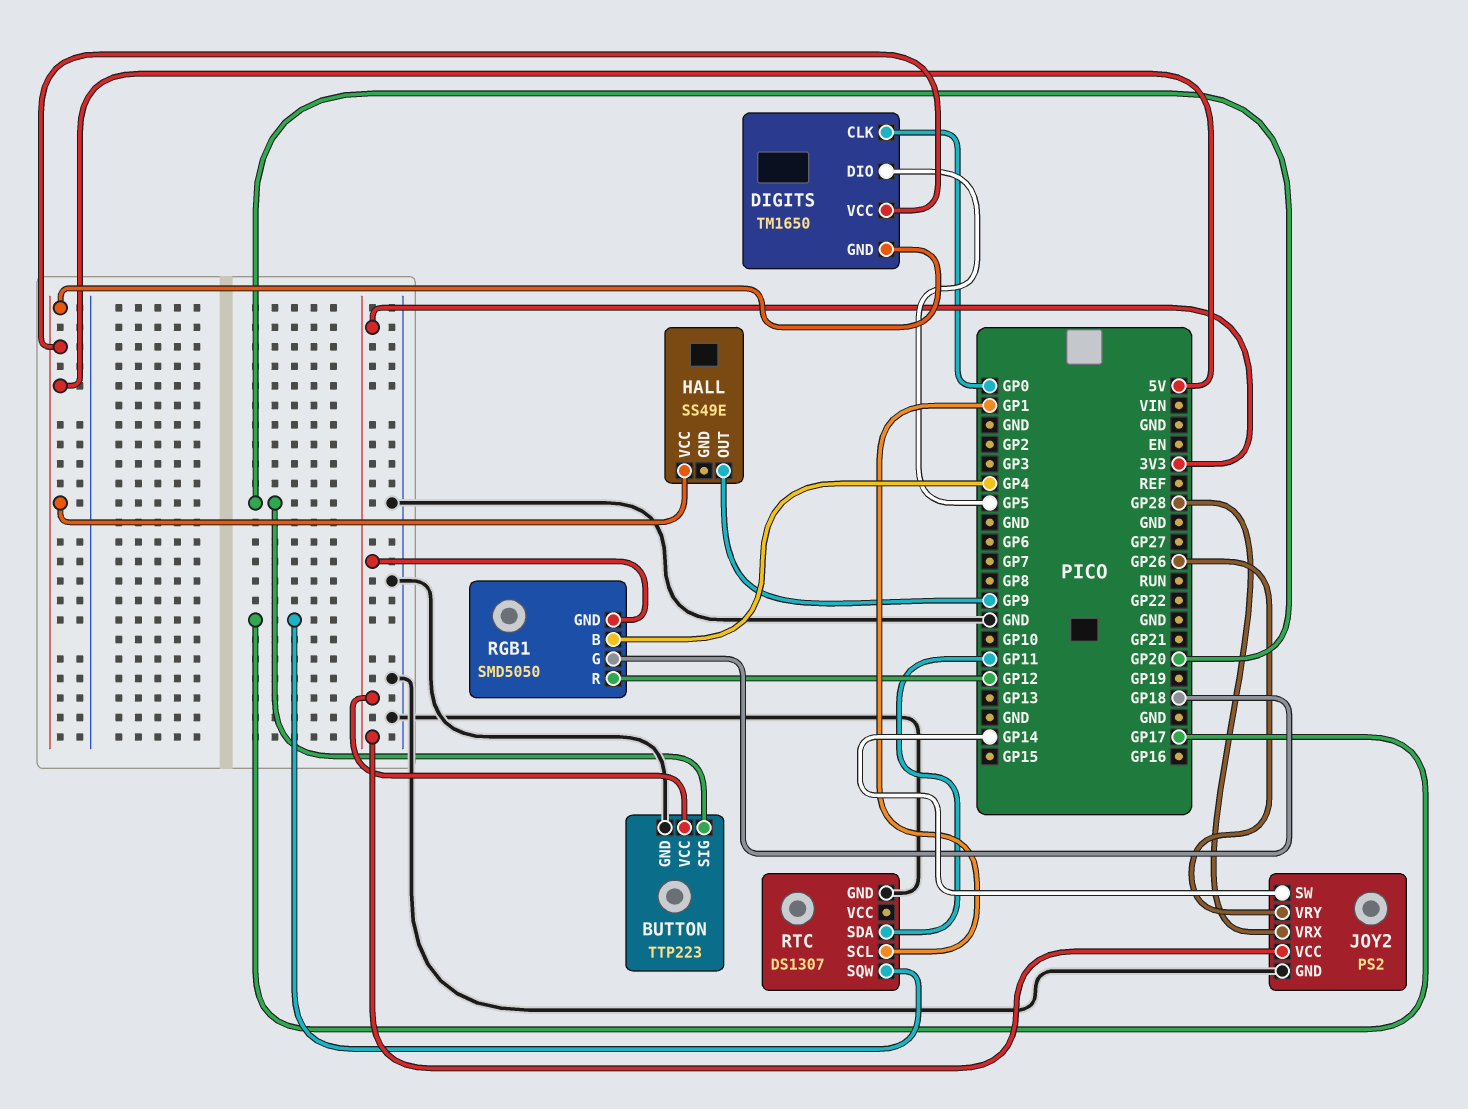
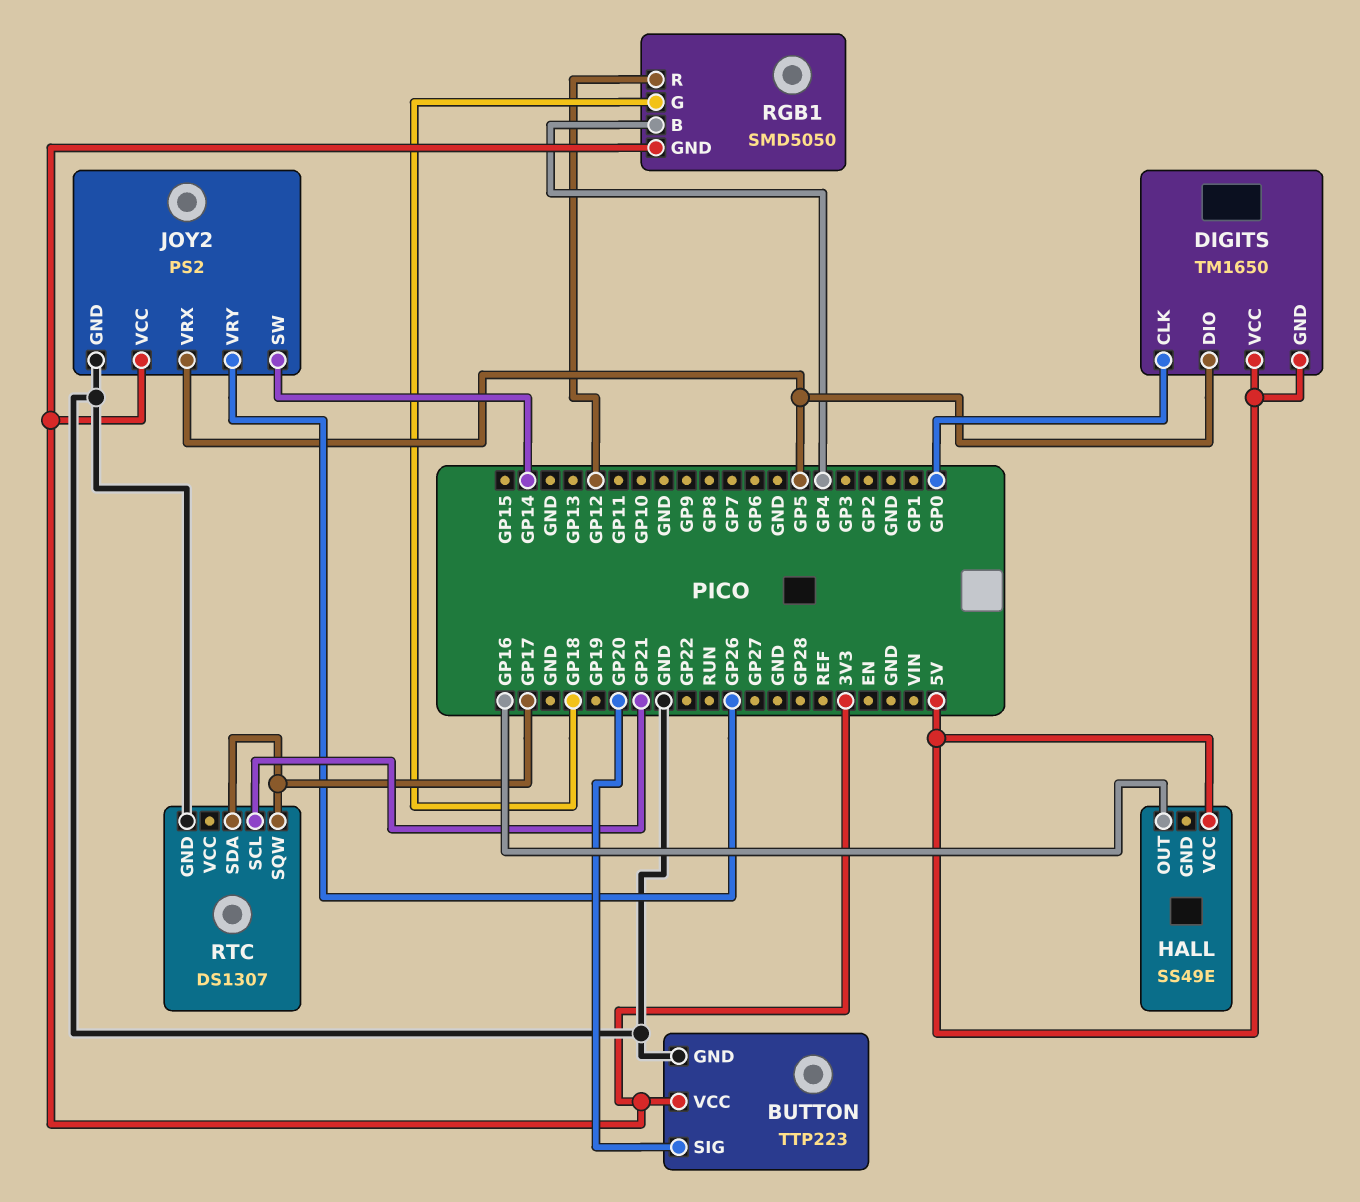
HALL pin OUT: GP9 -> GP16
JOY2 pin VRX: GP28 -> GP5
RTC pin SCL: GP1 -> GP21
RTC pin SDA: GP11 -> GP17

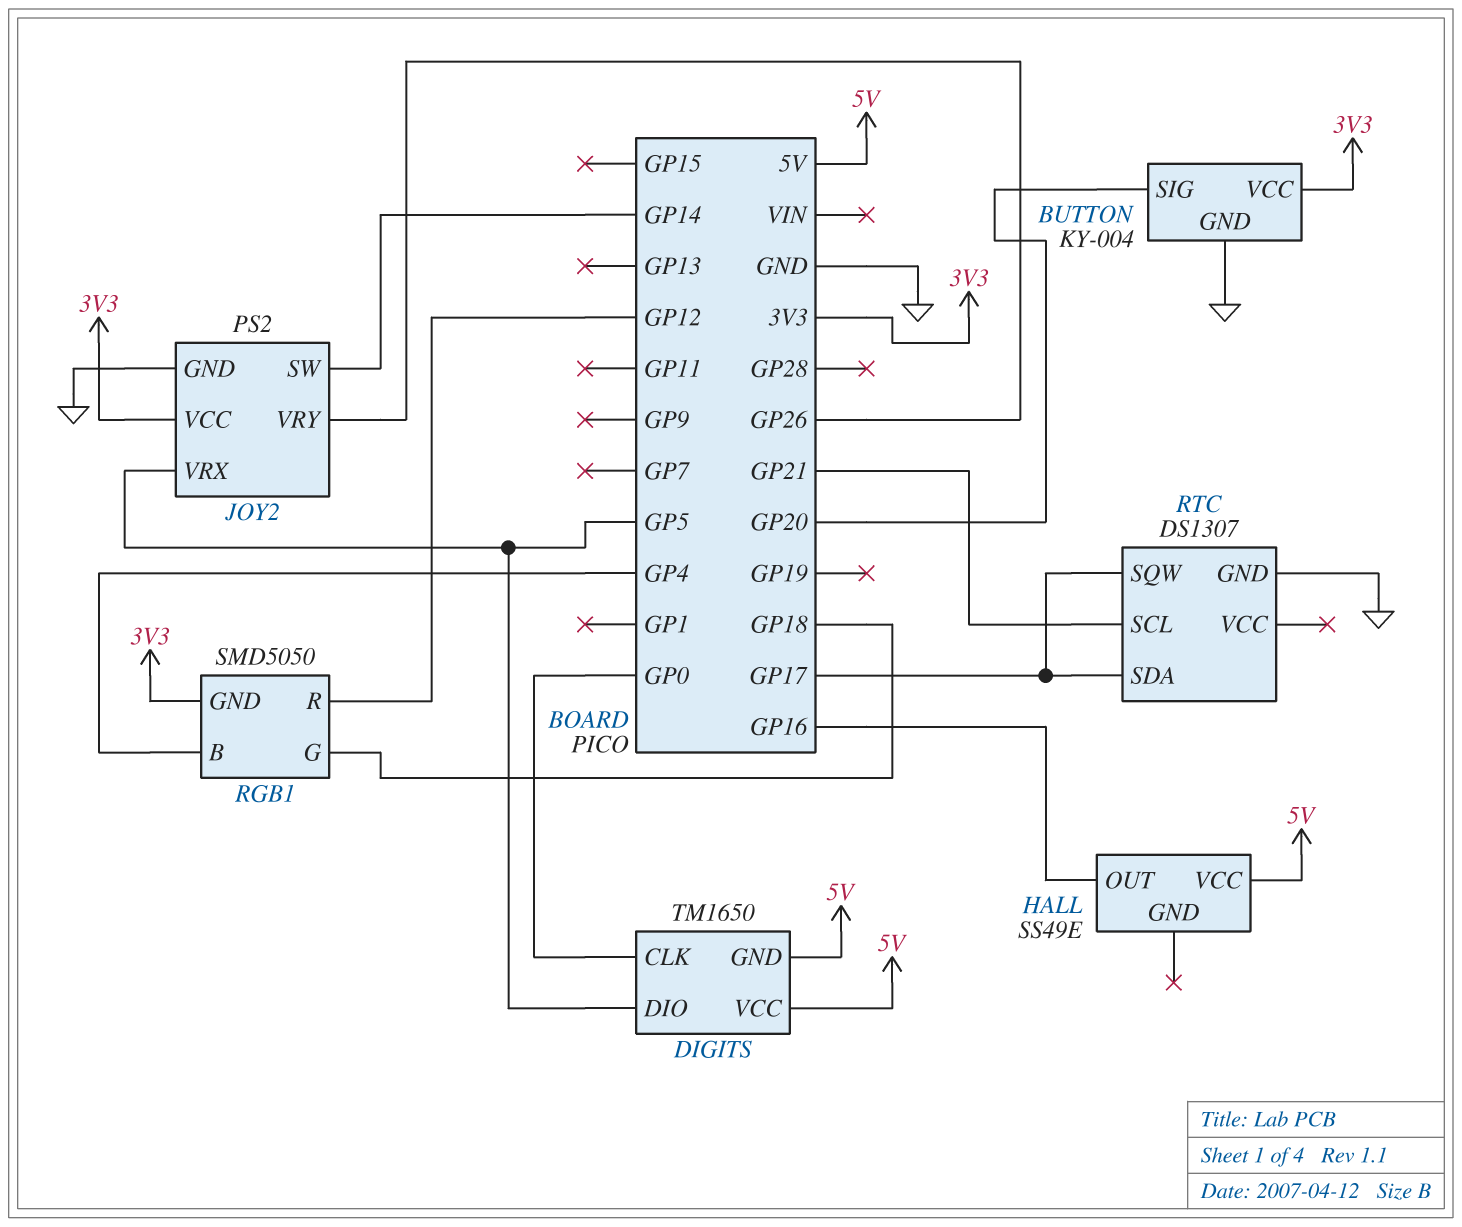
BUTTON: TTP223 -> KY-004

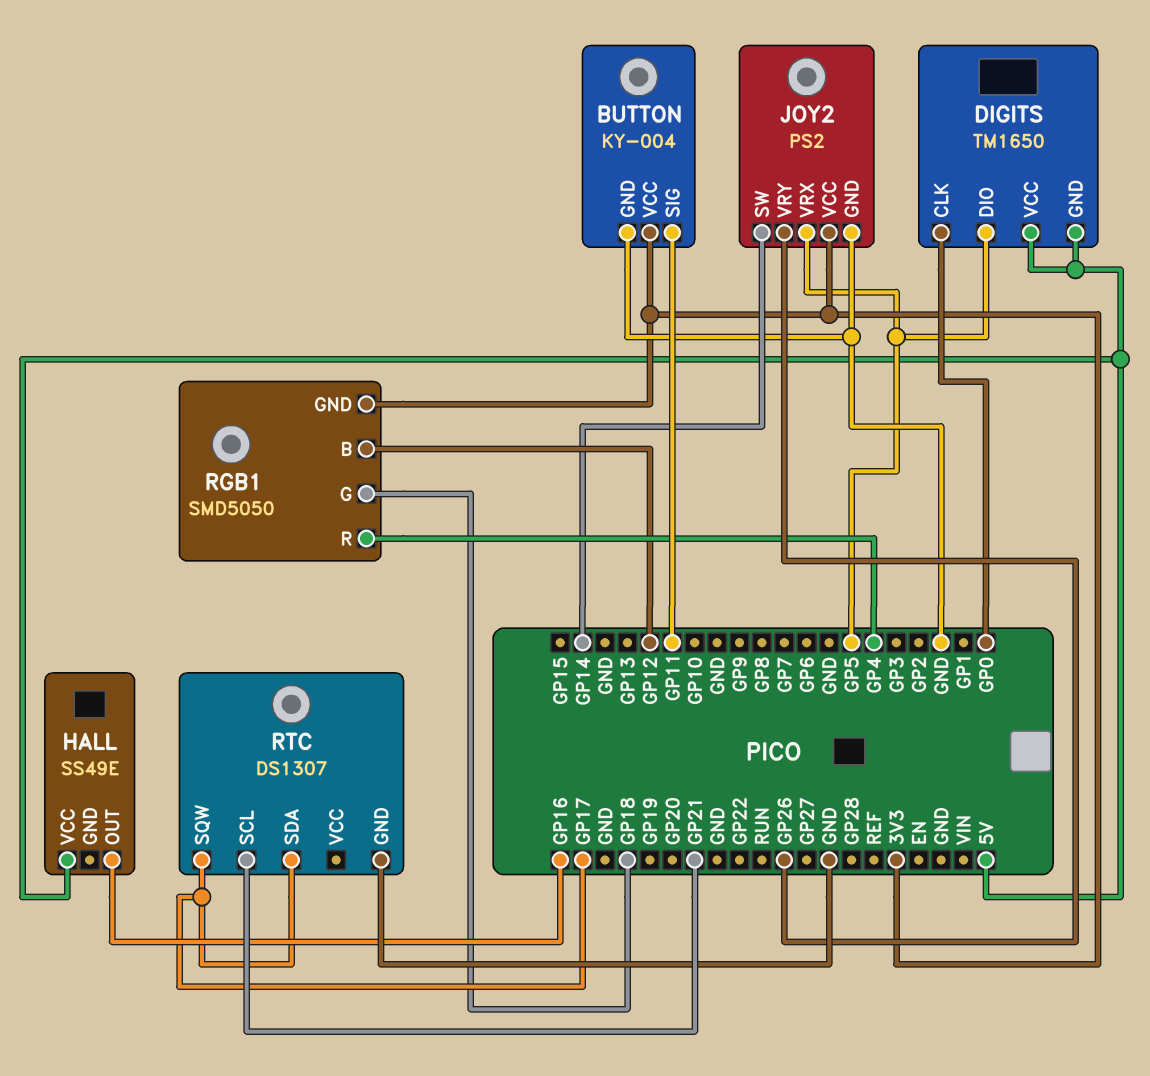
BUTTON pin SIG: GP20 -> GP11
RGB1 pin B: GP4 -> GP12
RGB1 pin R: GP12 -> GP4

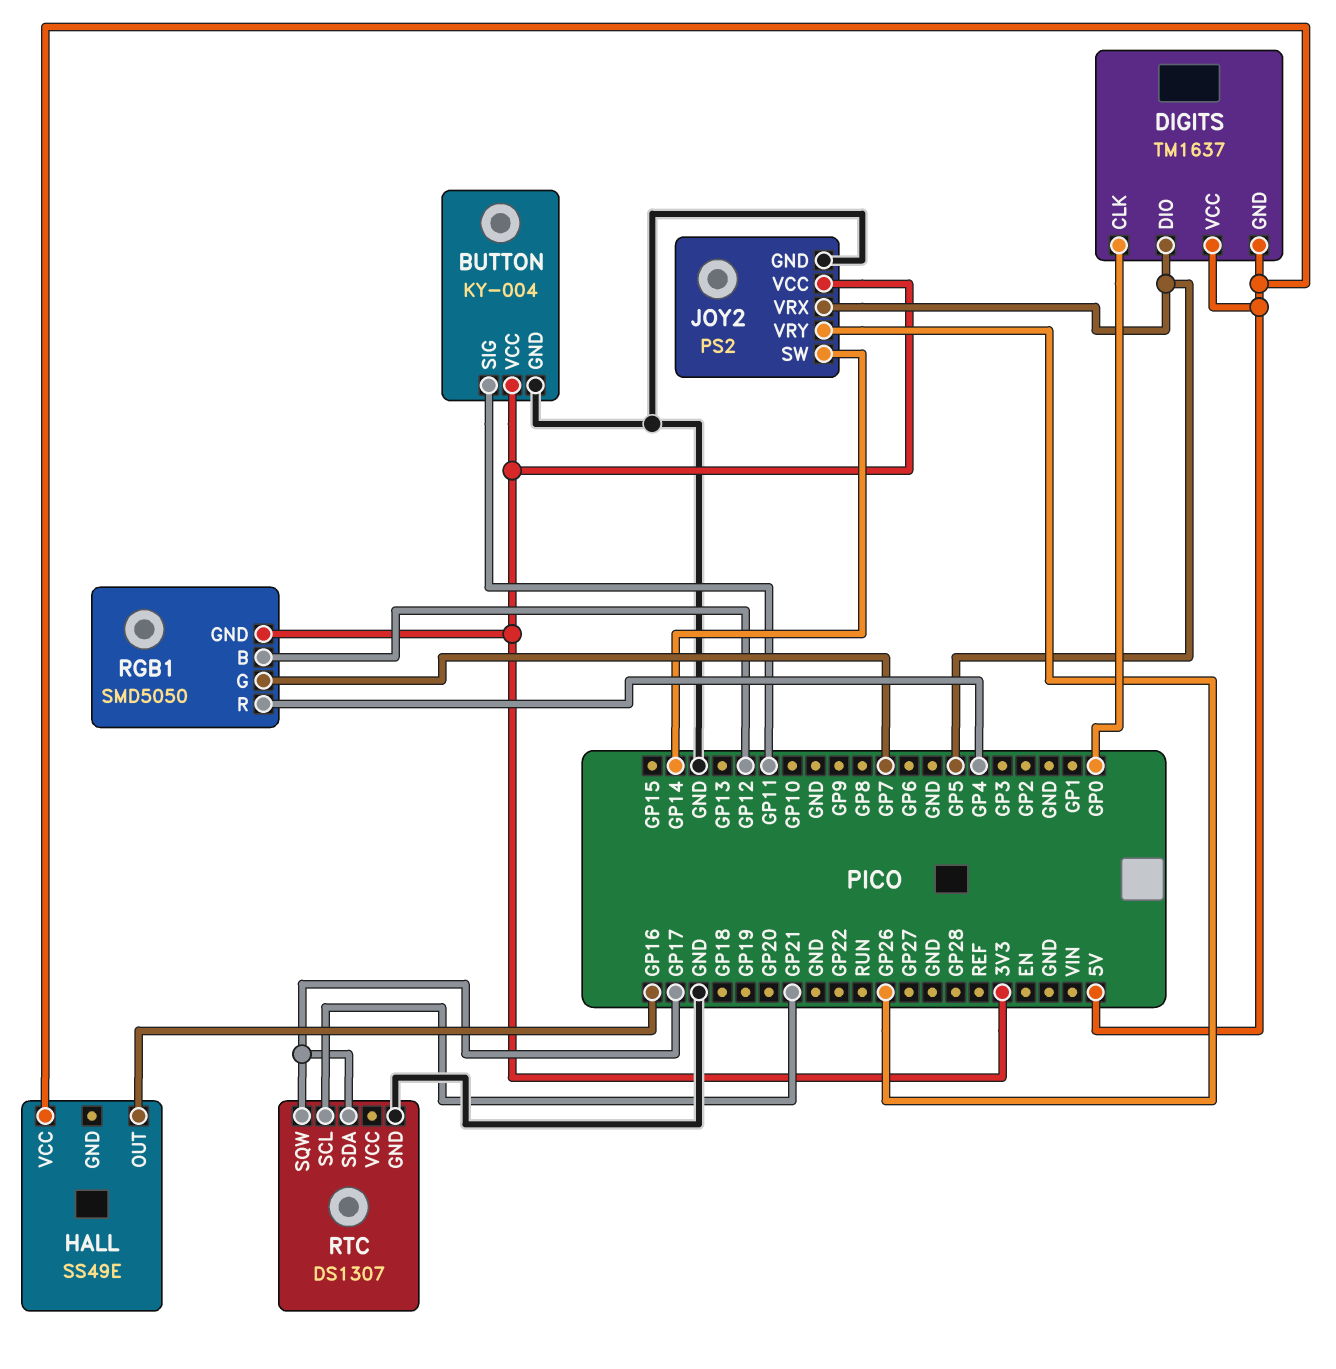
DIGITS: TM1650 -> TM1637
RGB1 pin G: GP18 -> GP7

